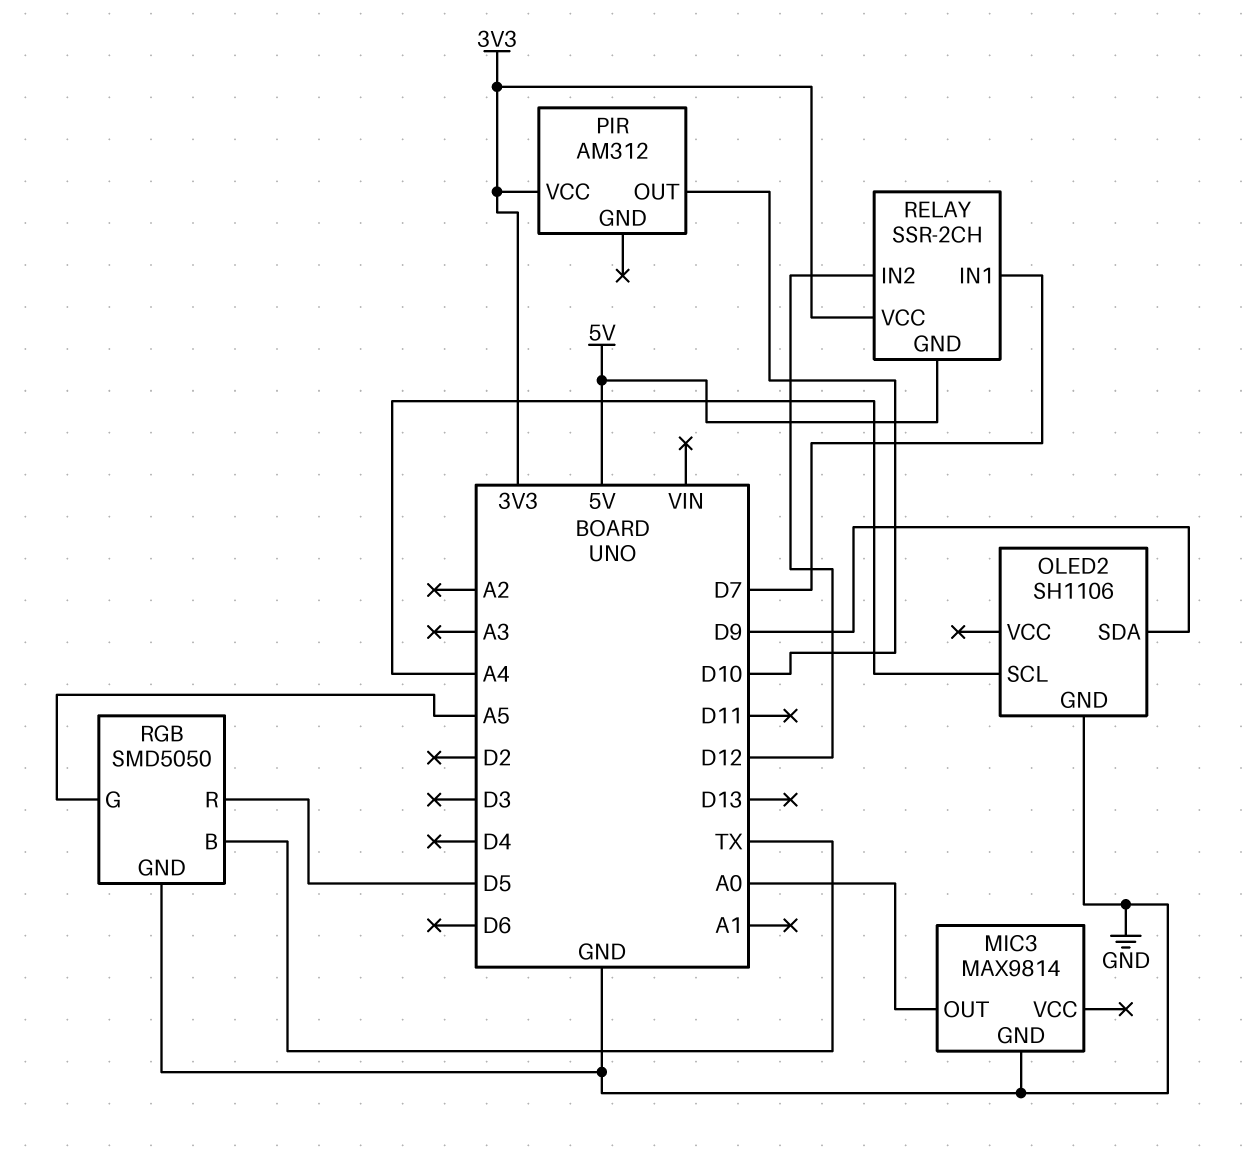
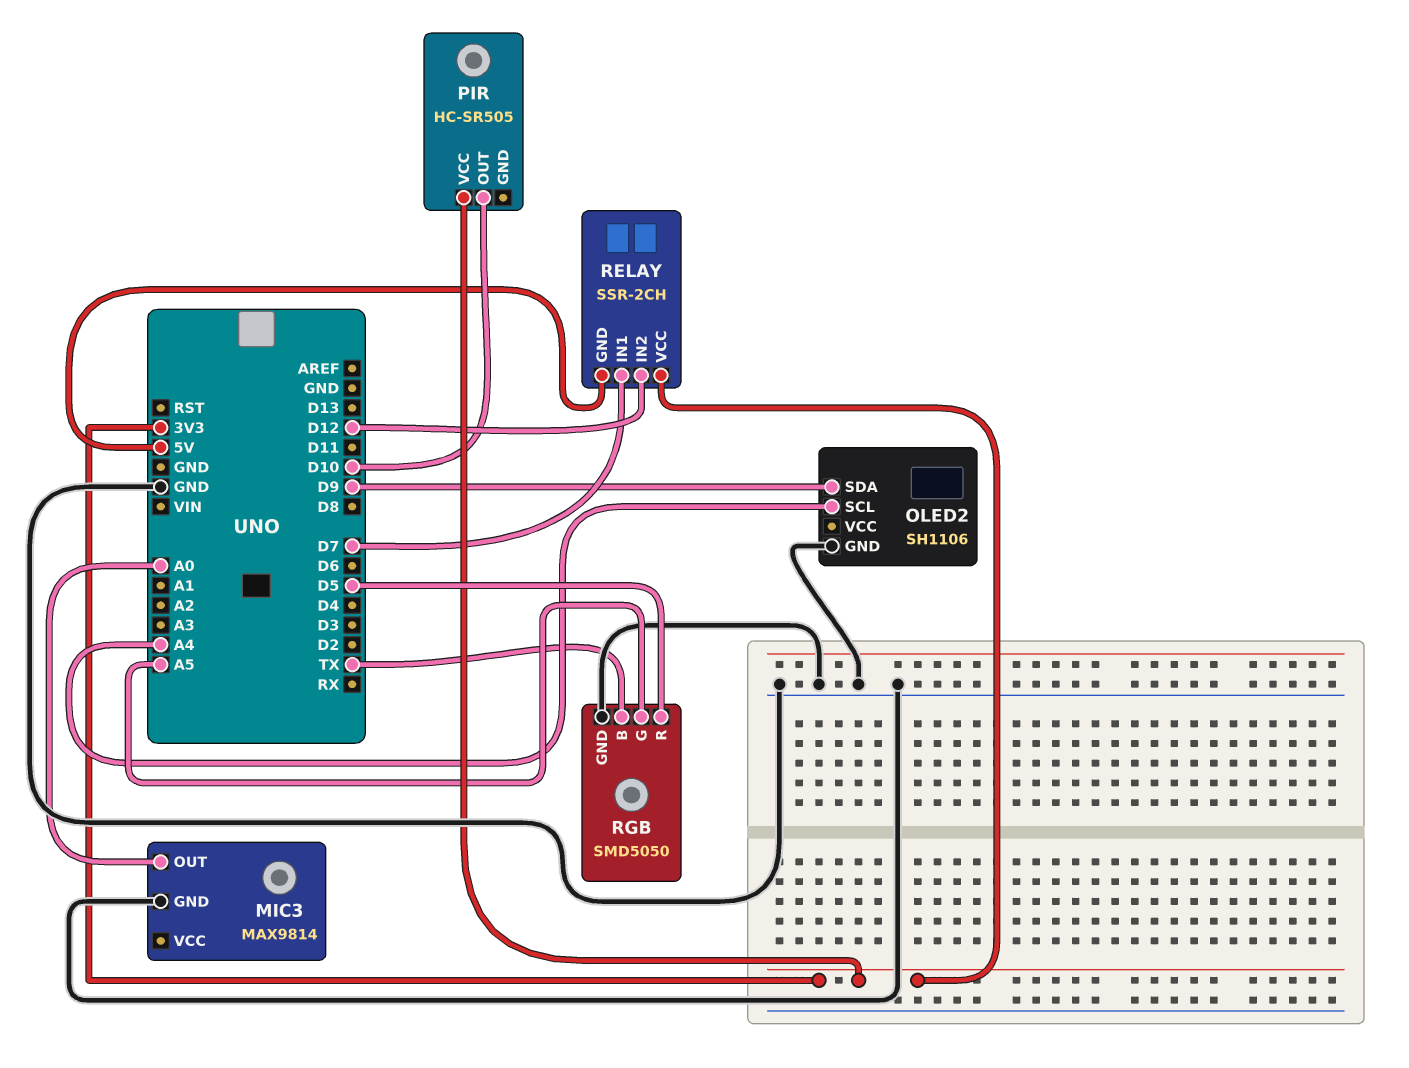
PIR: AM312 -> HC-SR505

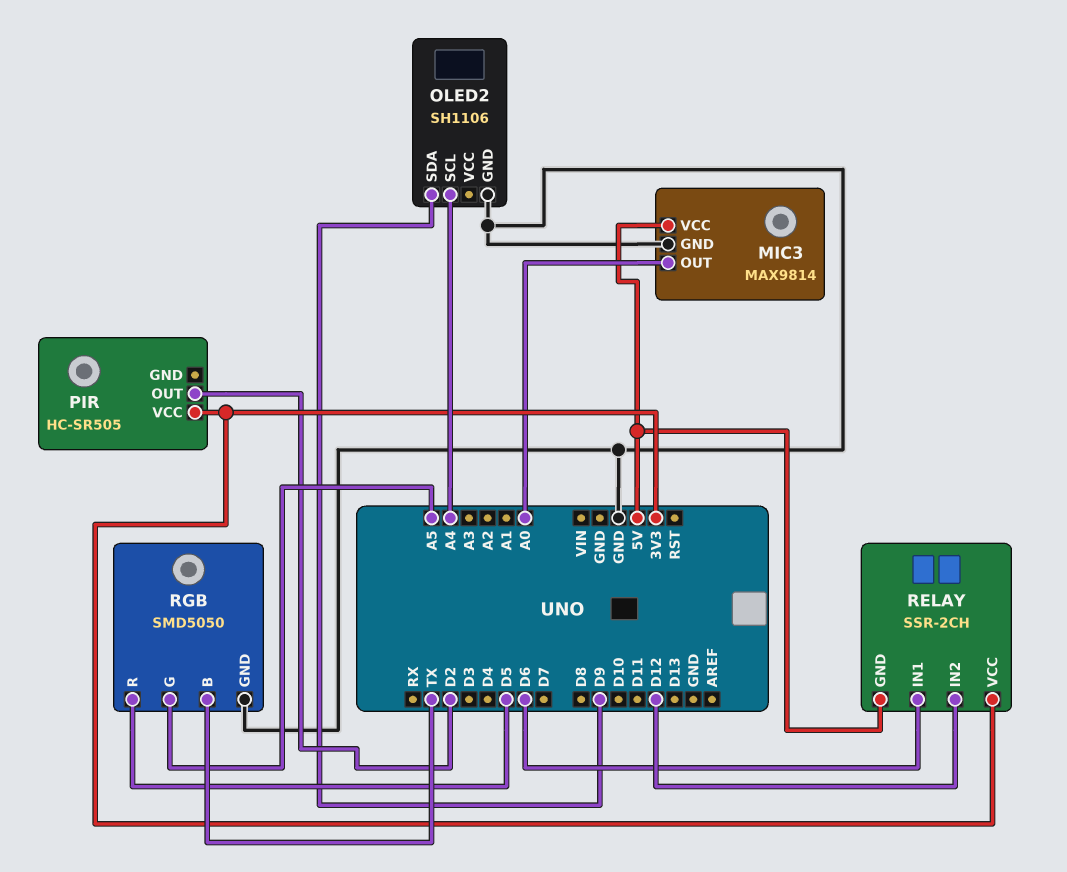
MIC3 pin VCC: none -> 5V
PIR pin OUT: D10 -> D2
RELAY pin IN1: D7 -> D6

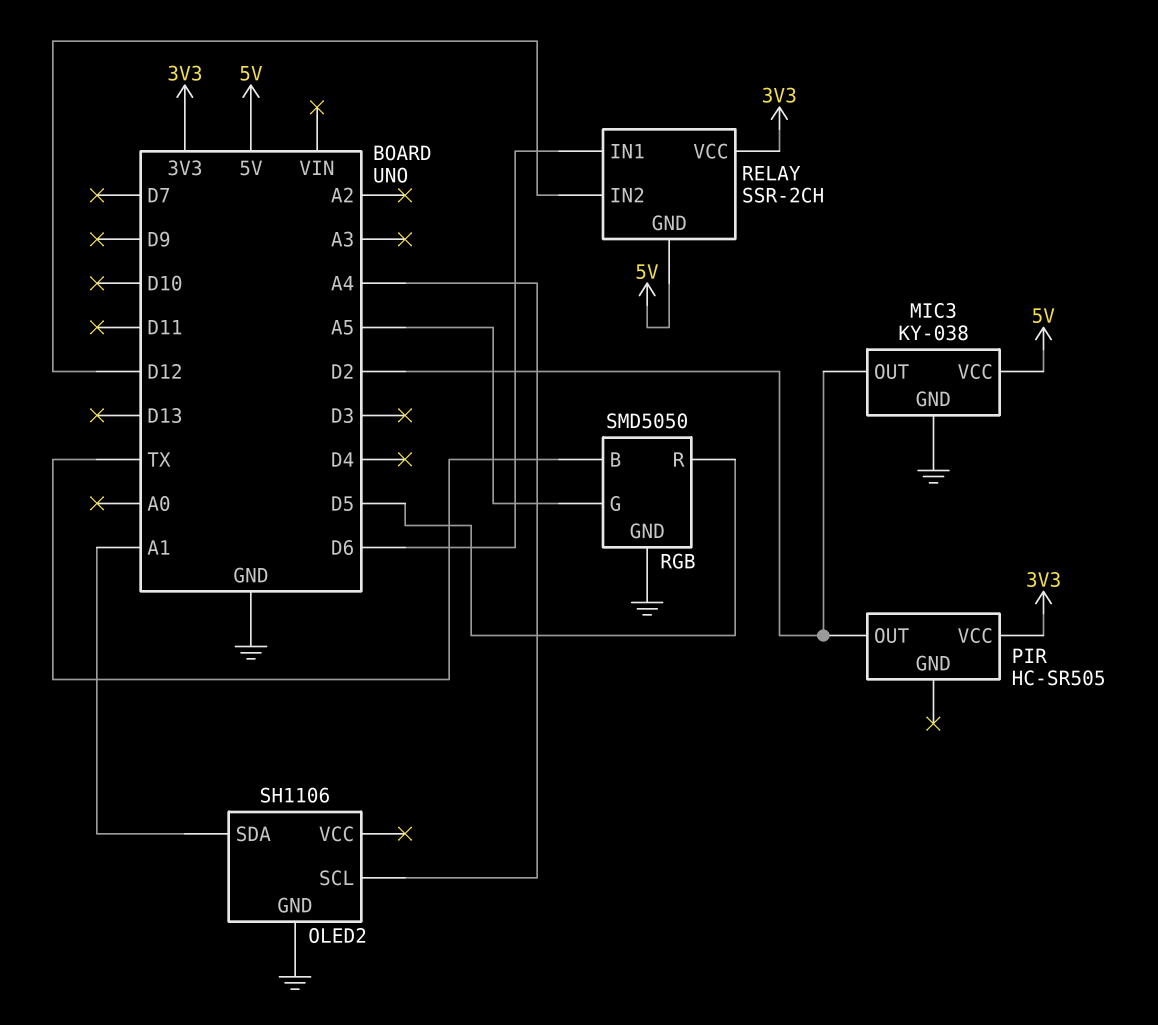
MIC3: MAX9814 -> KY-038
MIC3 pin OUT: A0 -> D2
OLED2 pin SDA: D9 -> A1

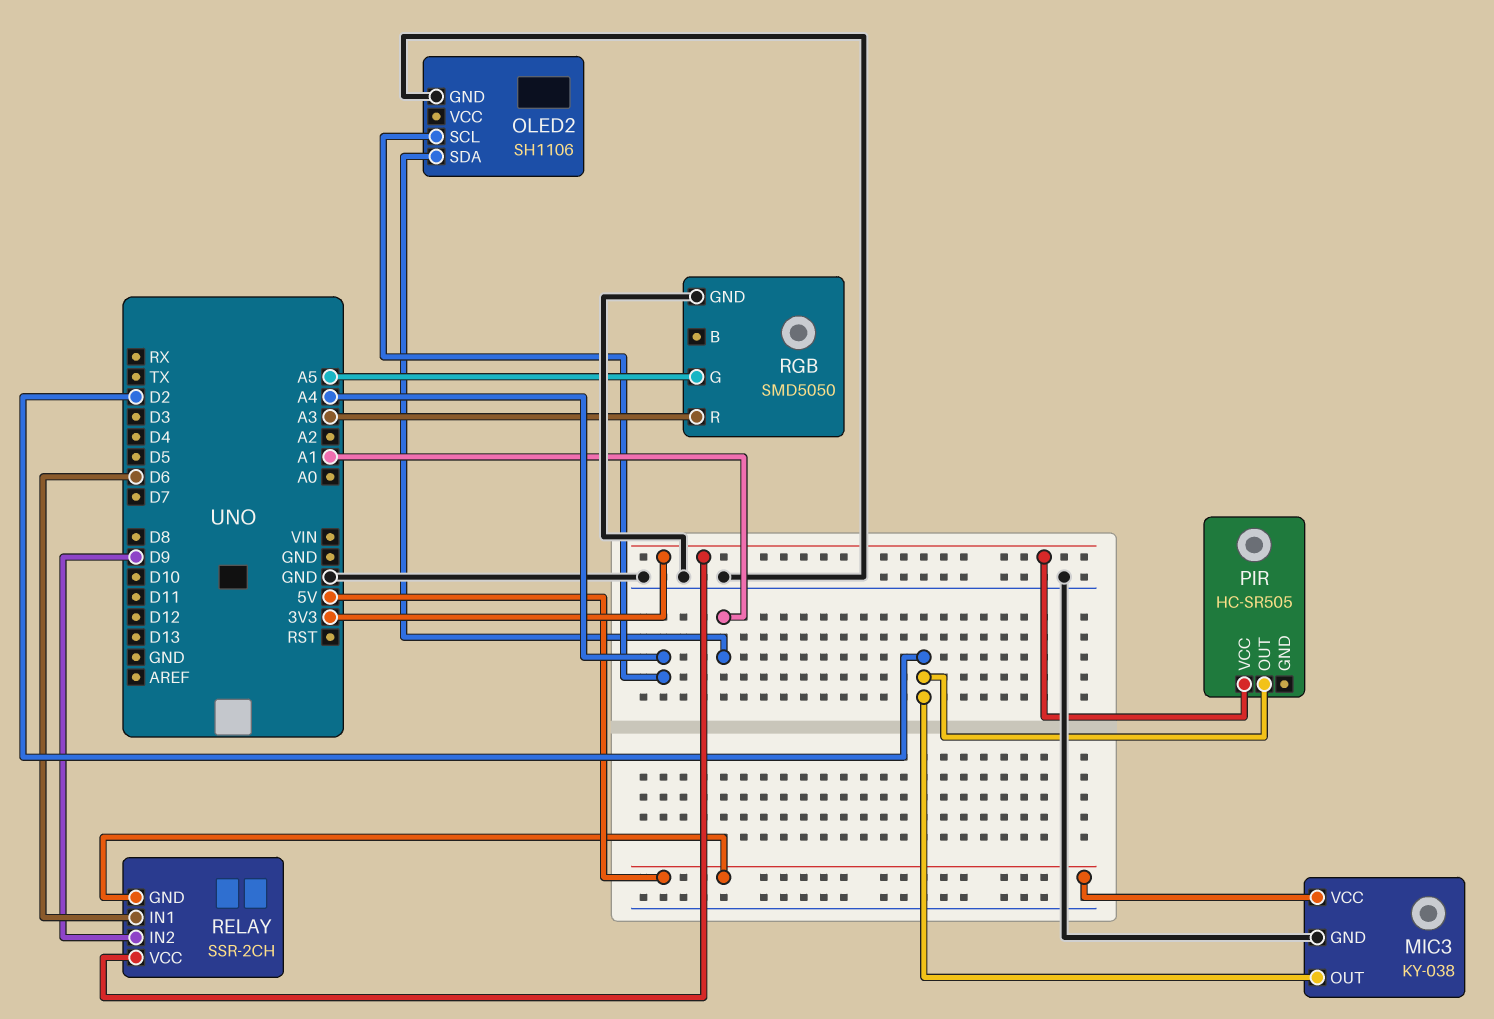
RELAY pin IN2: D12 -> D9
RGB pin B: TX -> none
RGB pin R: D5 -> A3

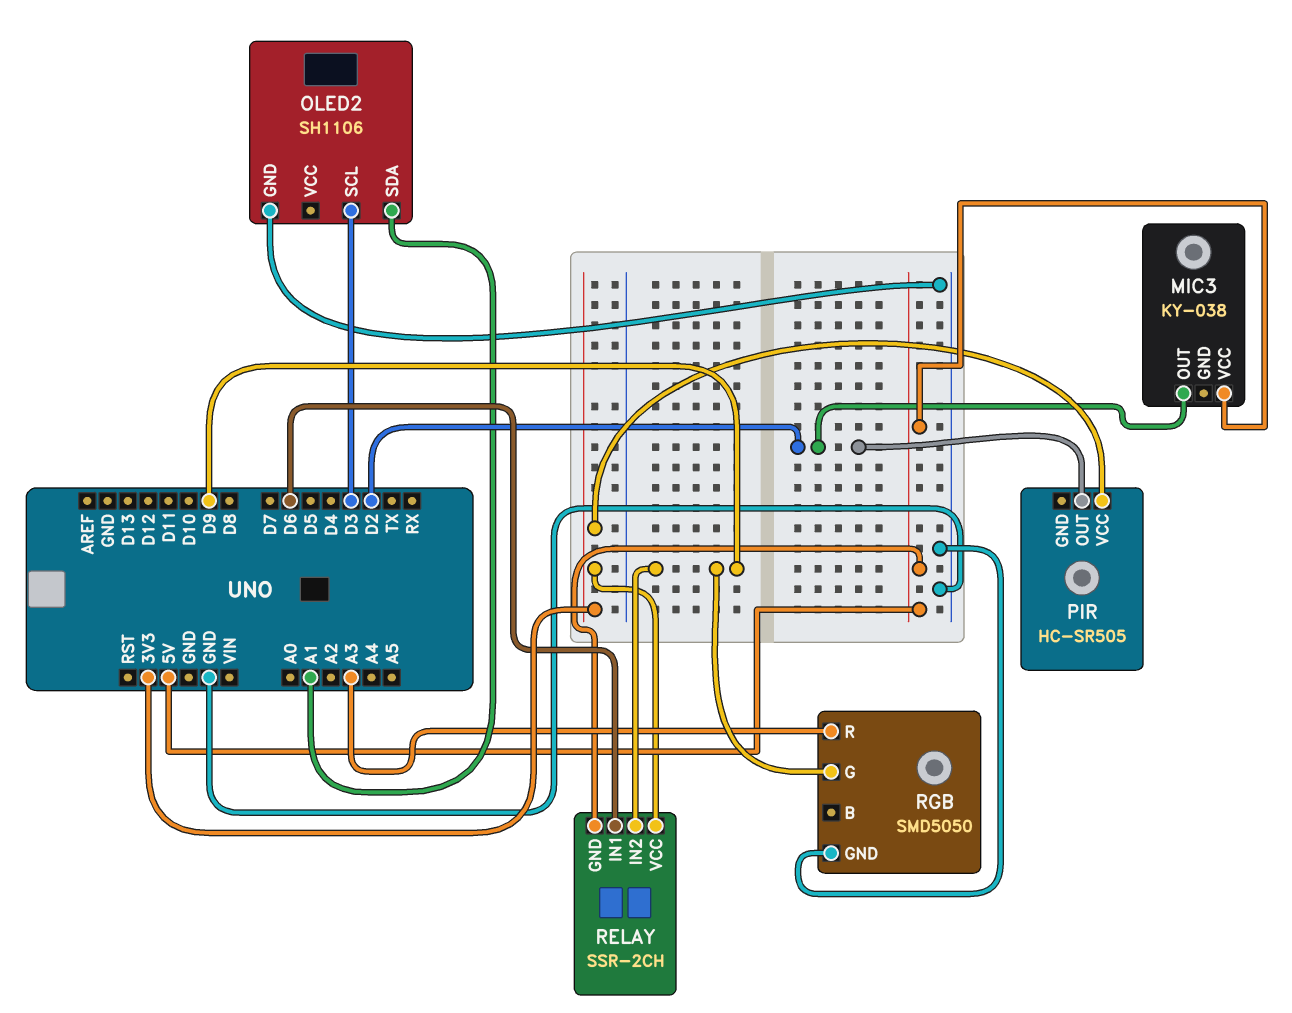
MIC3 pin GND: GND -> none
OLED2 pin SCL: A4 -> D3
RGB pin G: A5 -> D9

